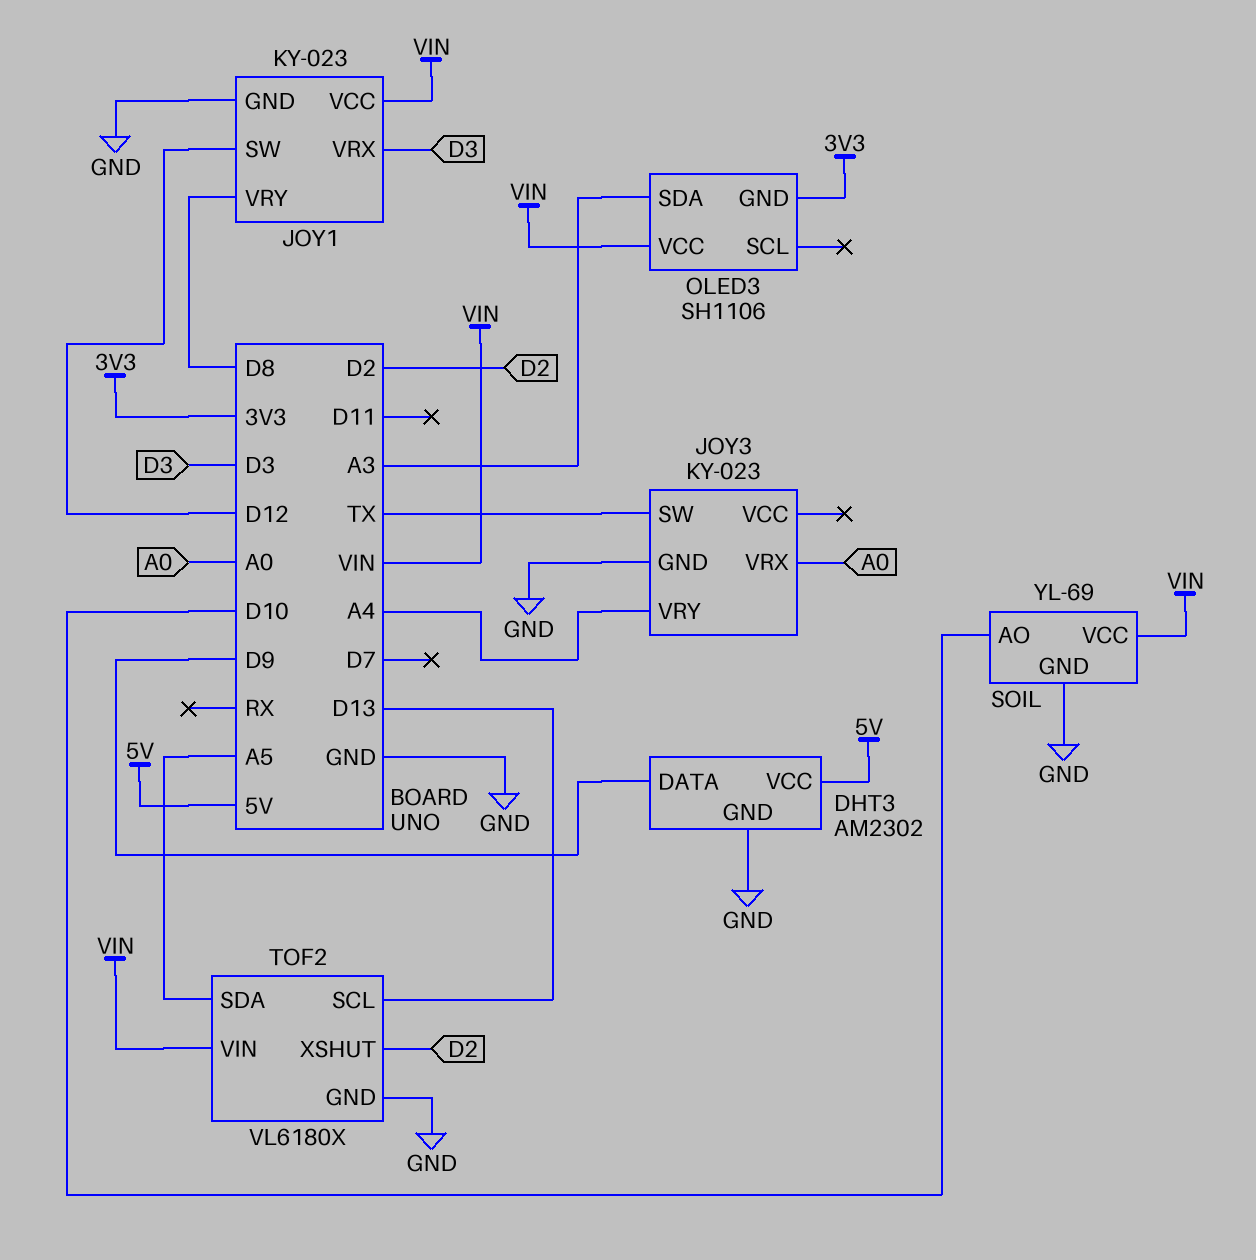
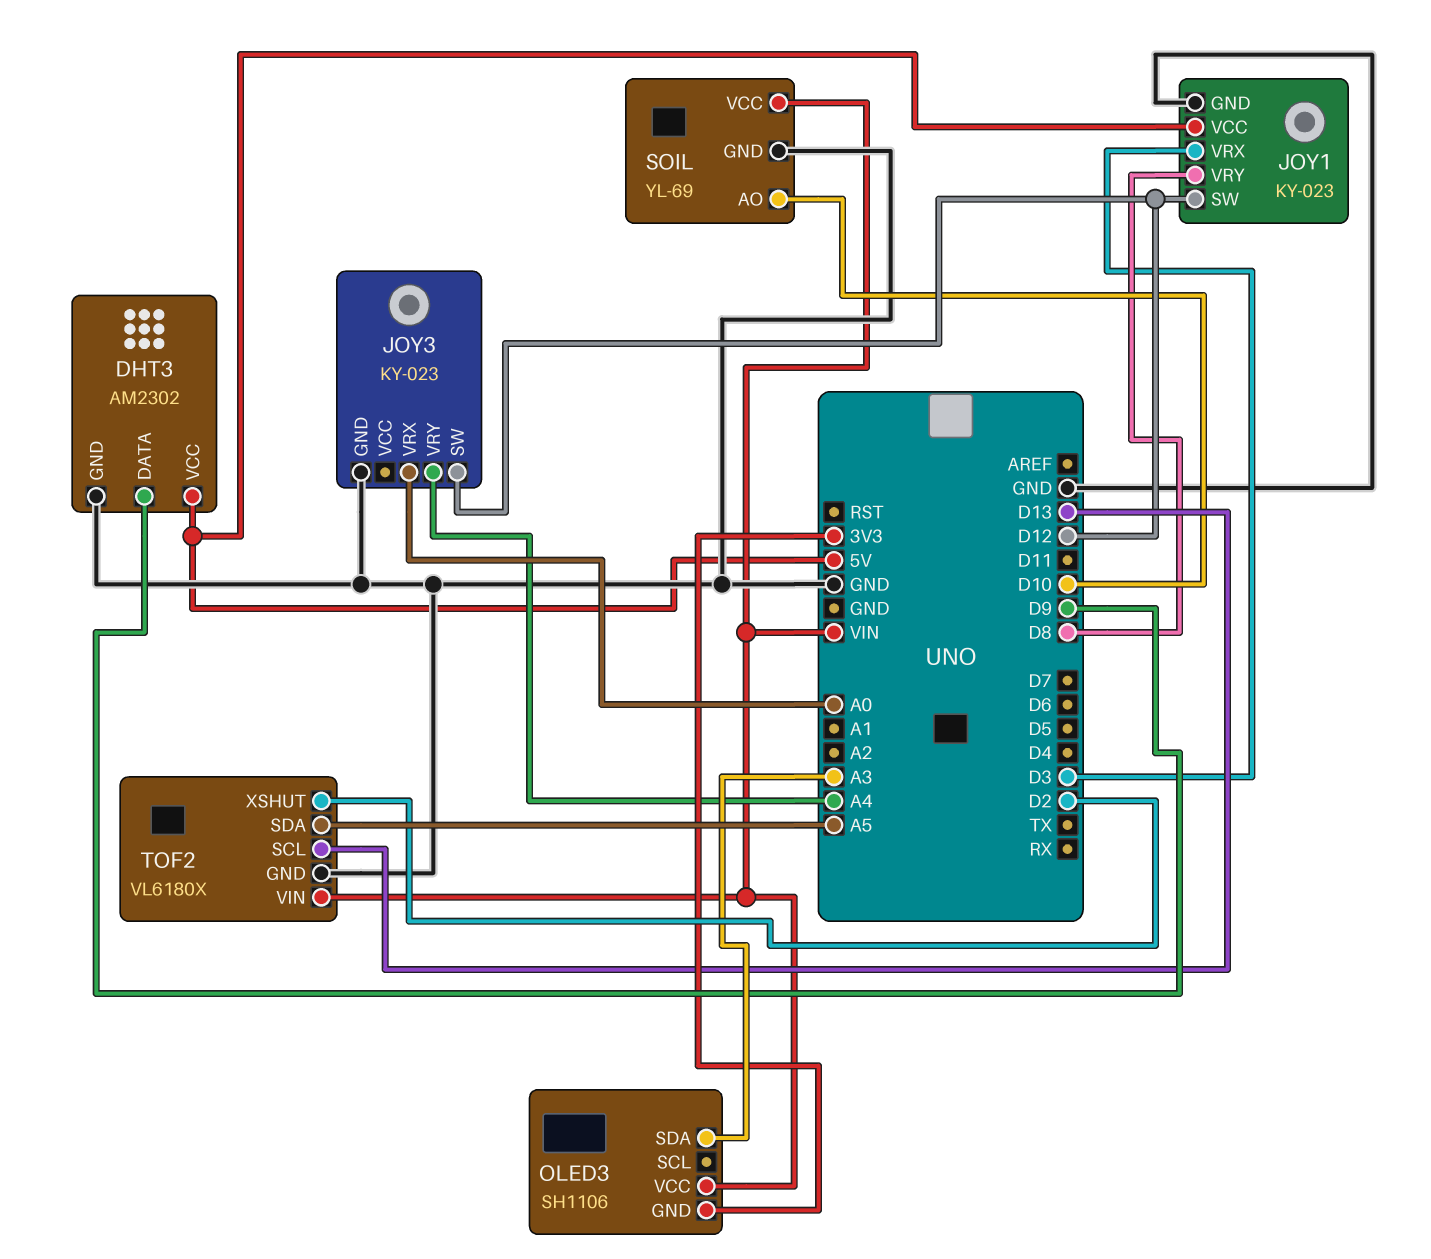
JOY1 pin VCC: VIN -> 5V
JOY3 pin SW: TX -> D12

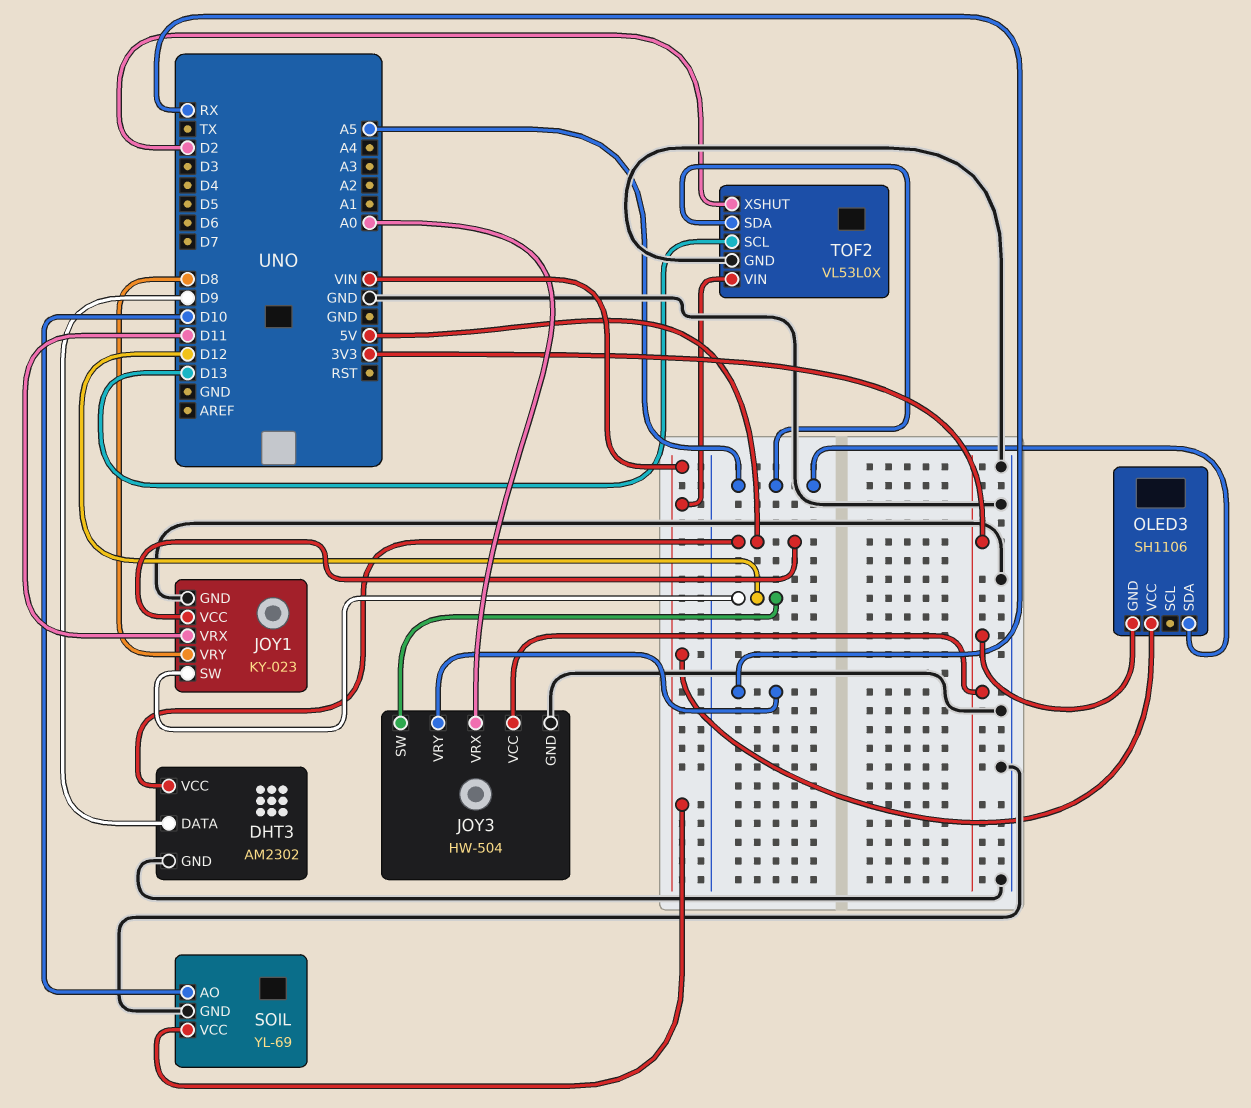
JOY1 pin VRX: D3 -> D11
JOY3: KY-023 -> HW-504
JOY3 pin VCC: none -> 3V3
JOY3 pin VRY: A4 -> RX
OLED3 pin SDA: A3 -> A5
TOF2: VL6180X -> VL53L0X

